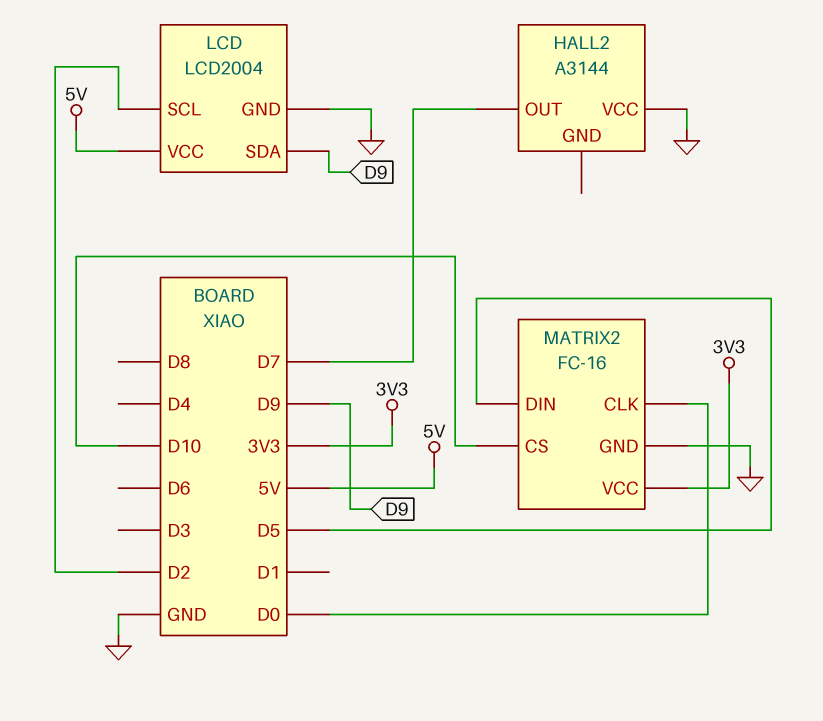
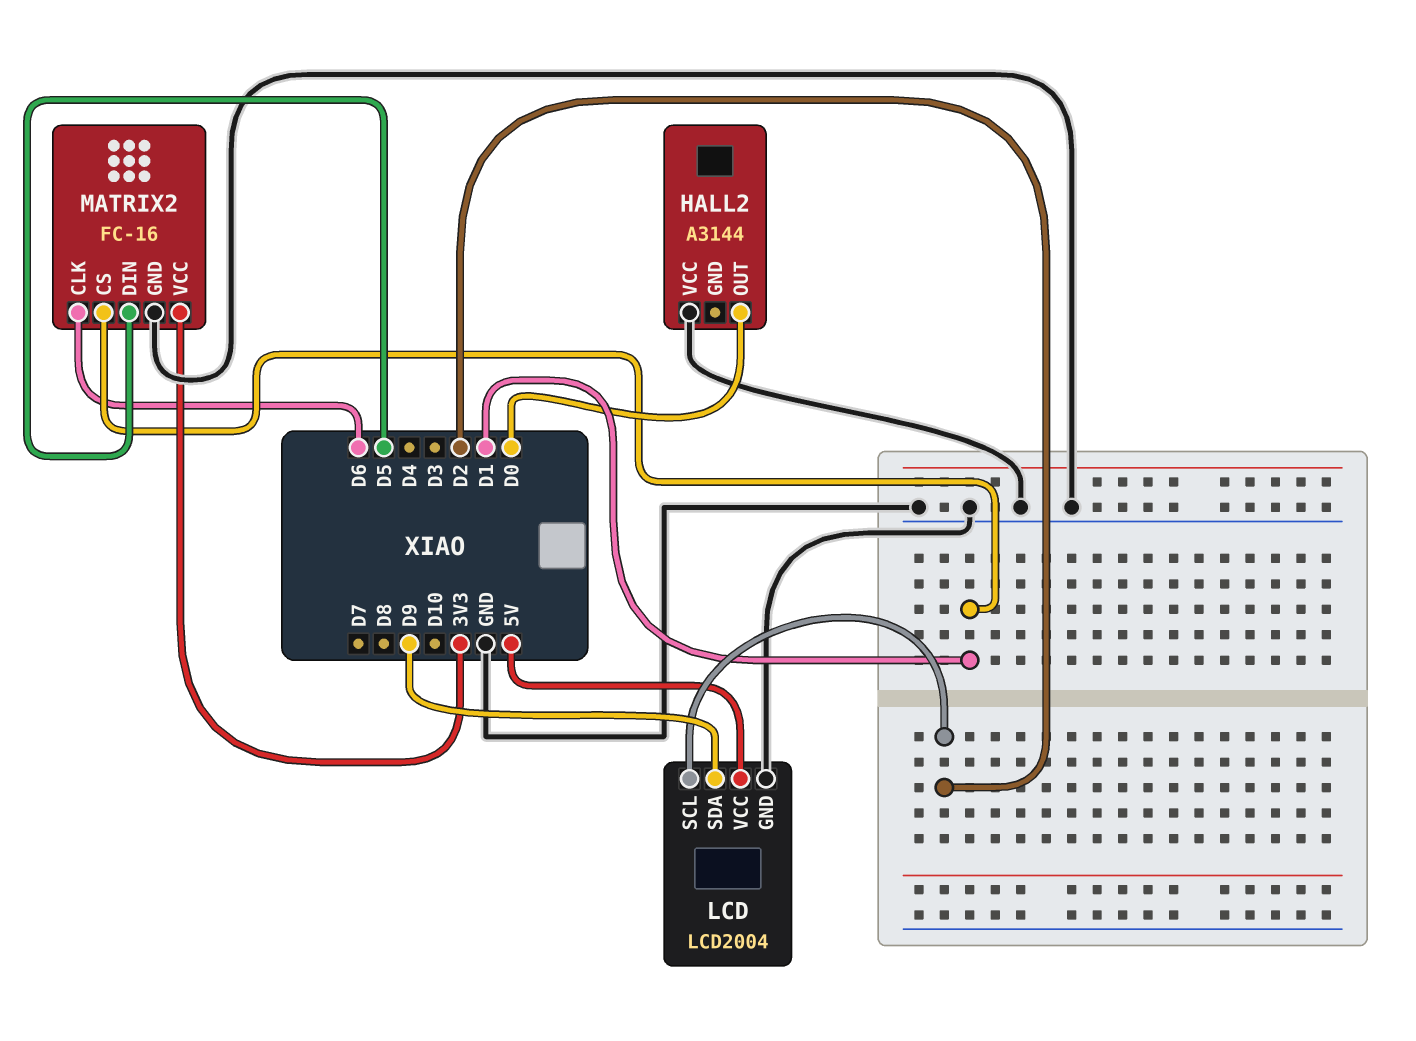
HALL2 pin OUT: D7 -> D0
MATRIX2 pin CLK: D0 -> D6
MATRIX2 pin CS: D10 -> D1

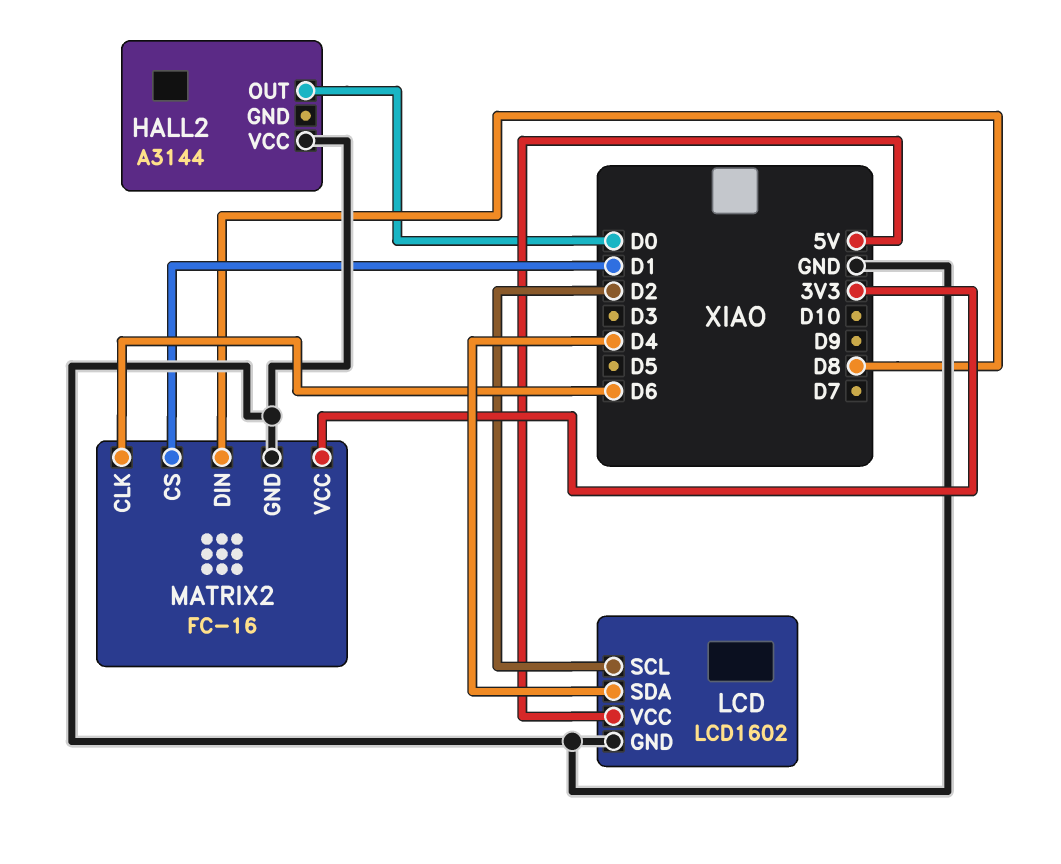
LCD: LCD2004 -> LCD1602
LCD pin SDA: D9 -> D4
MATRIX2 pin DIN: D5 -> D8

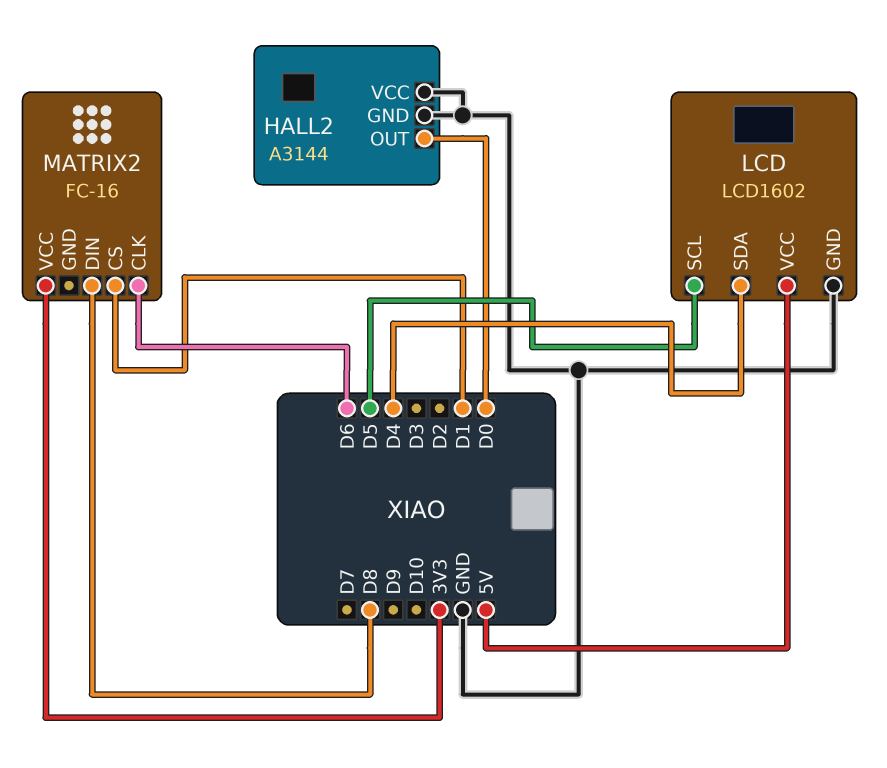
HALL2 pin GND: none -> GND
LCD pin SCL: D2 -> D5
MATRIX2 pin GND: GND -> none

